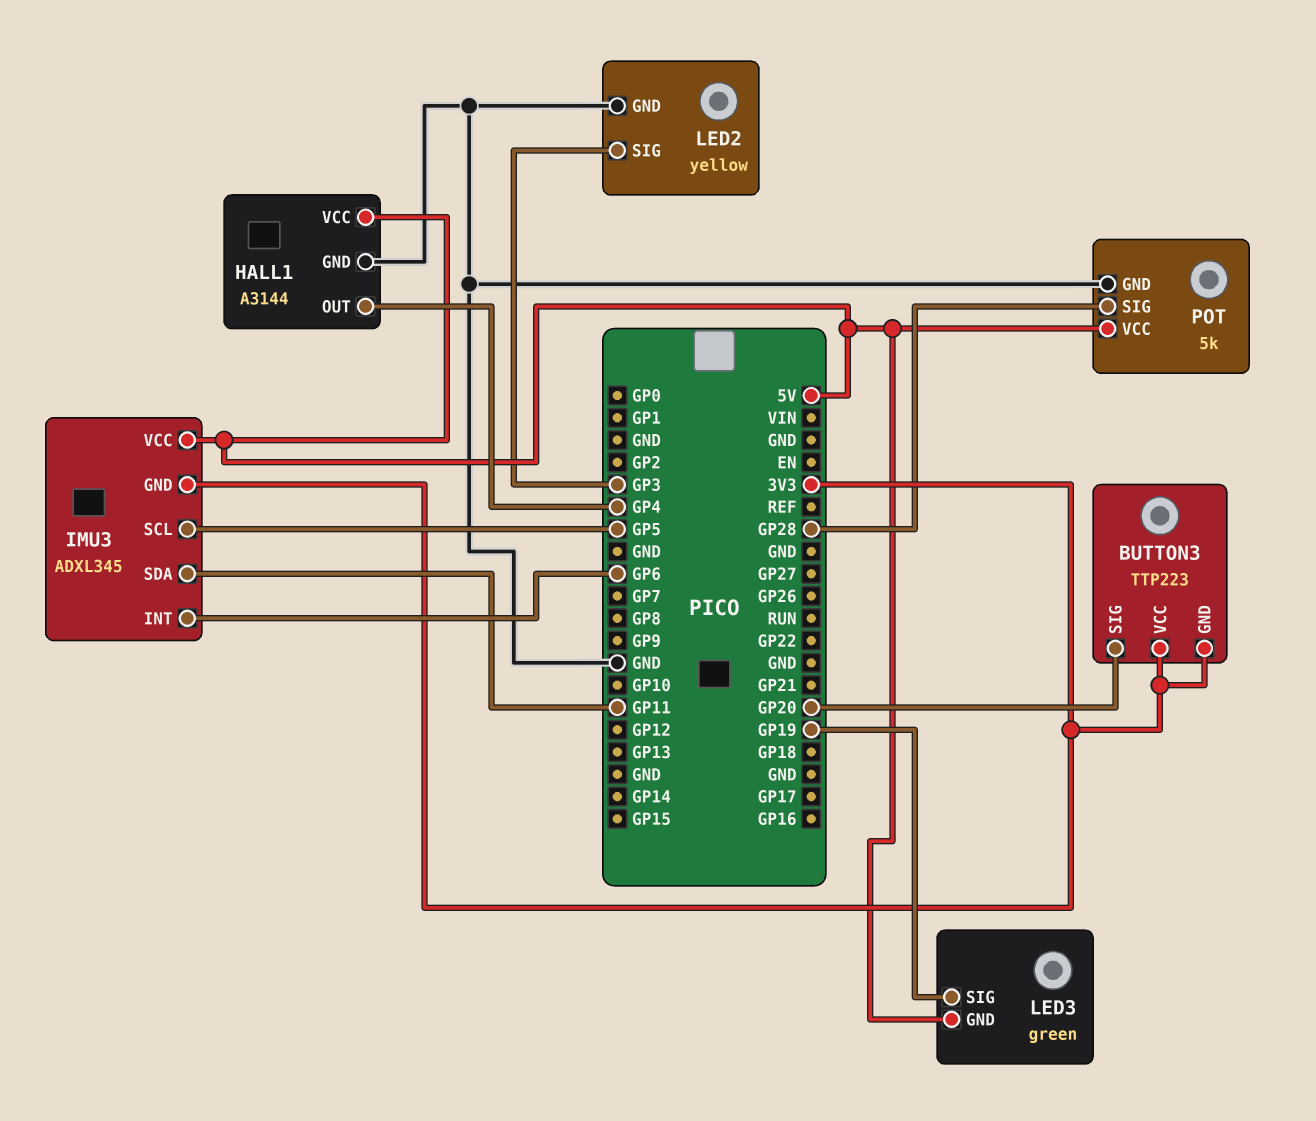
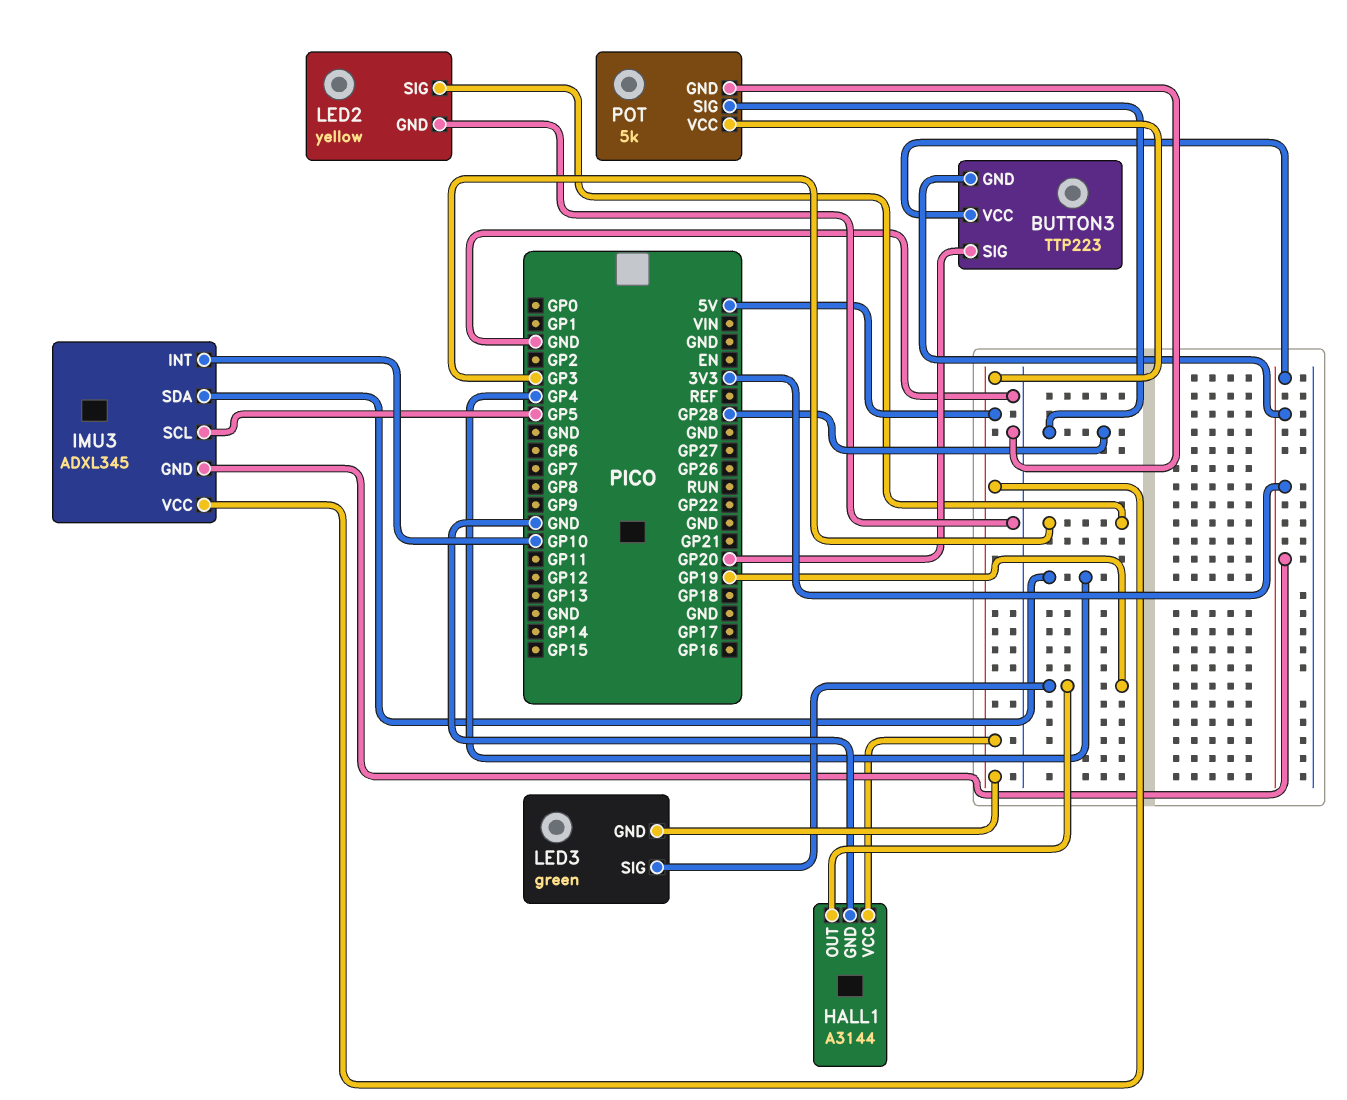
HALL1 pin OUT: GP4 -> GP19
IMU3 pin INT: GP6 -> GP10
IMU3 pin SDA: GP11 -> GP4

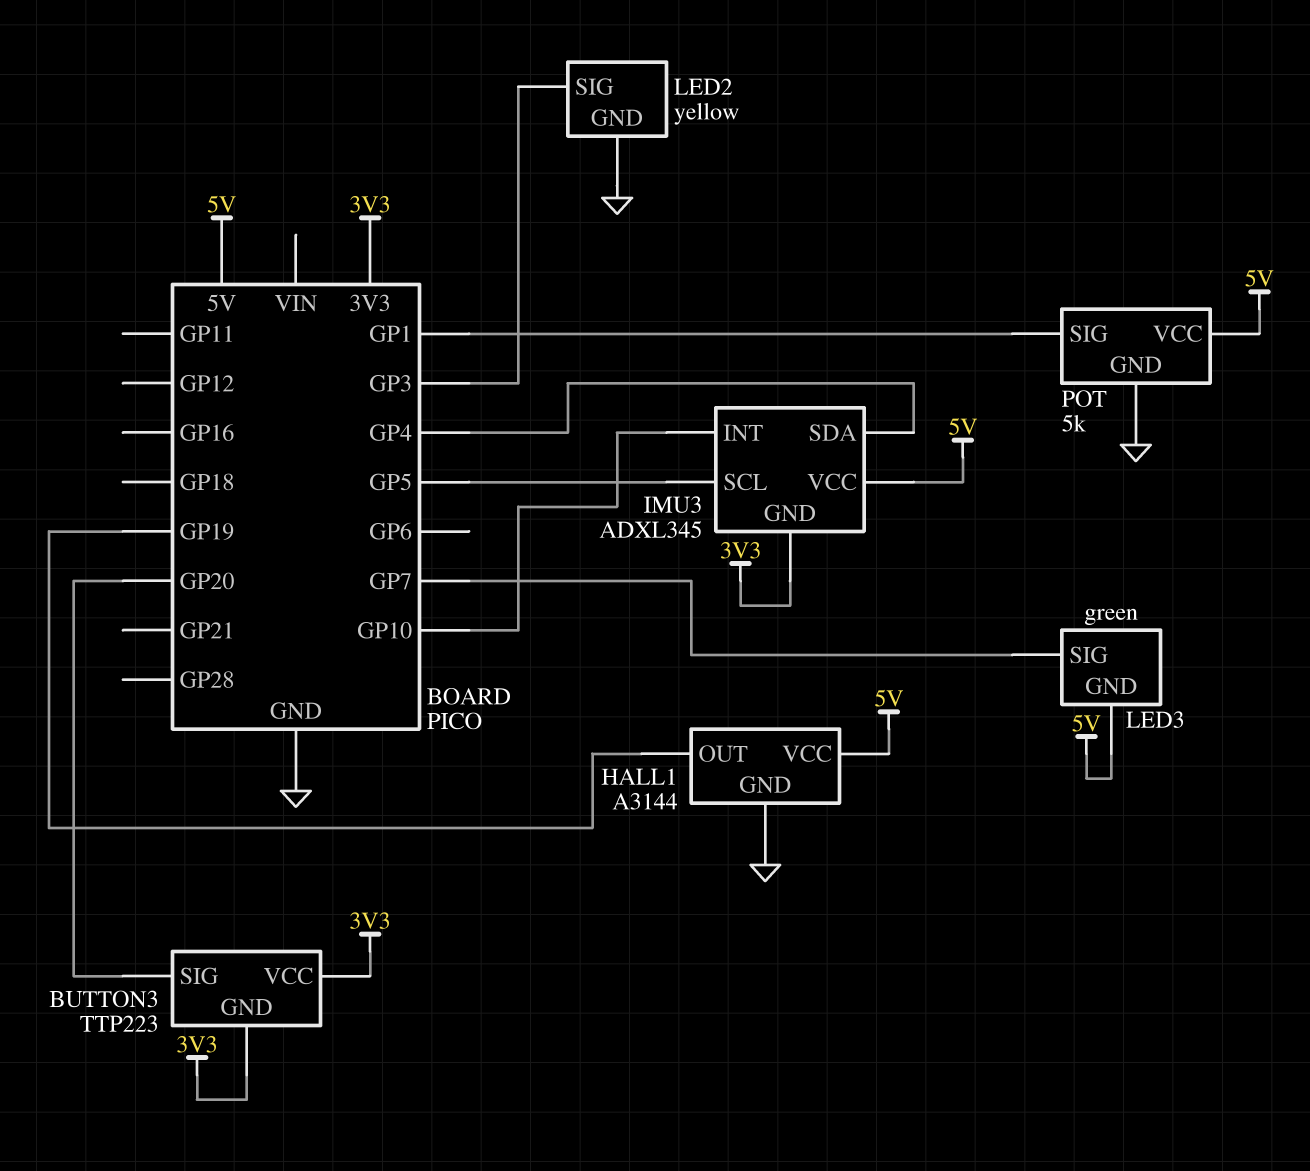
LED3 pin SIG: GP19 -> GP7
POT pin SIG: GP28 -> GP1

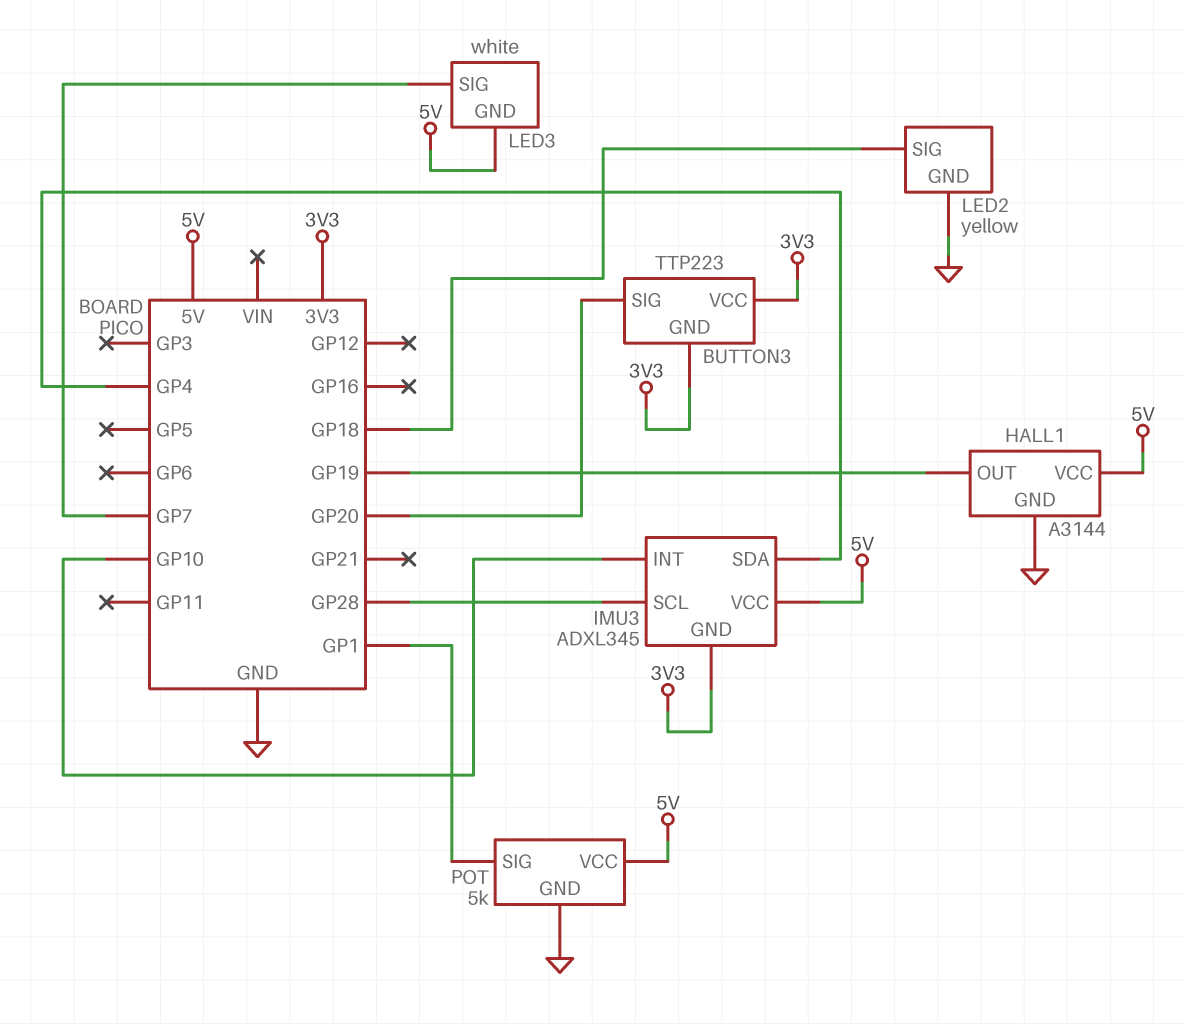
IMU3 pin SCL: GP5 -> GP28
LED2 pin SIG: GP3 -> GP18
LED3: green -> white

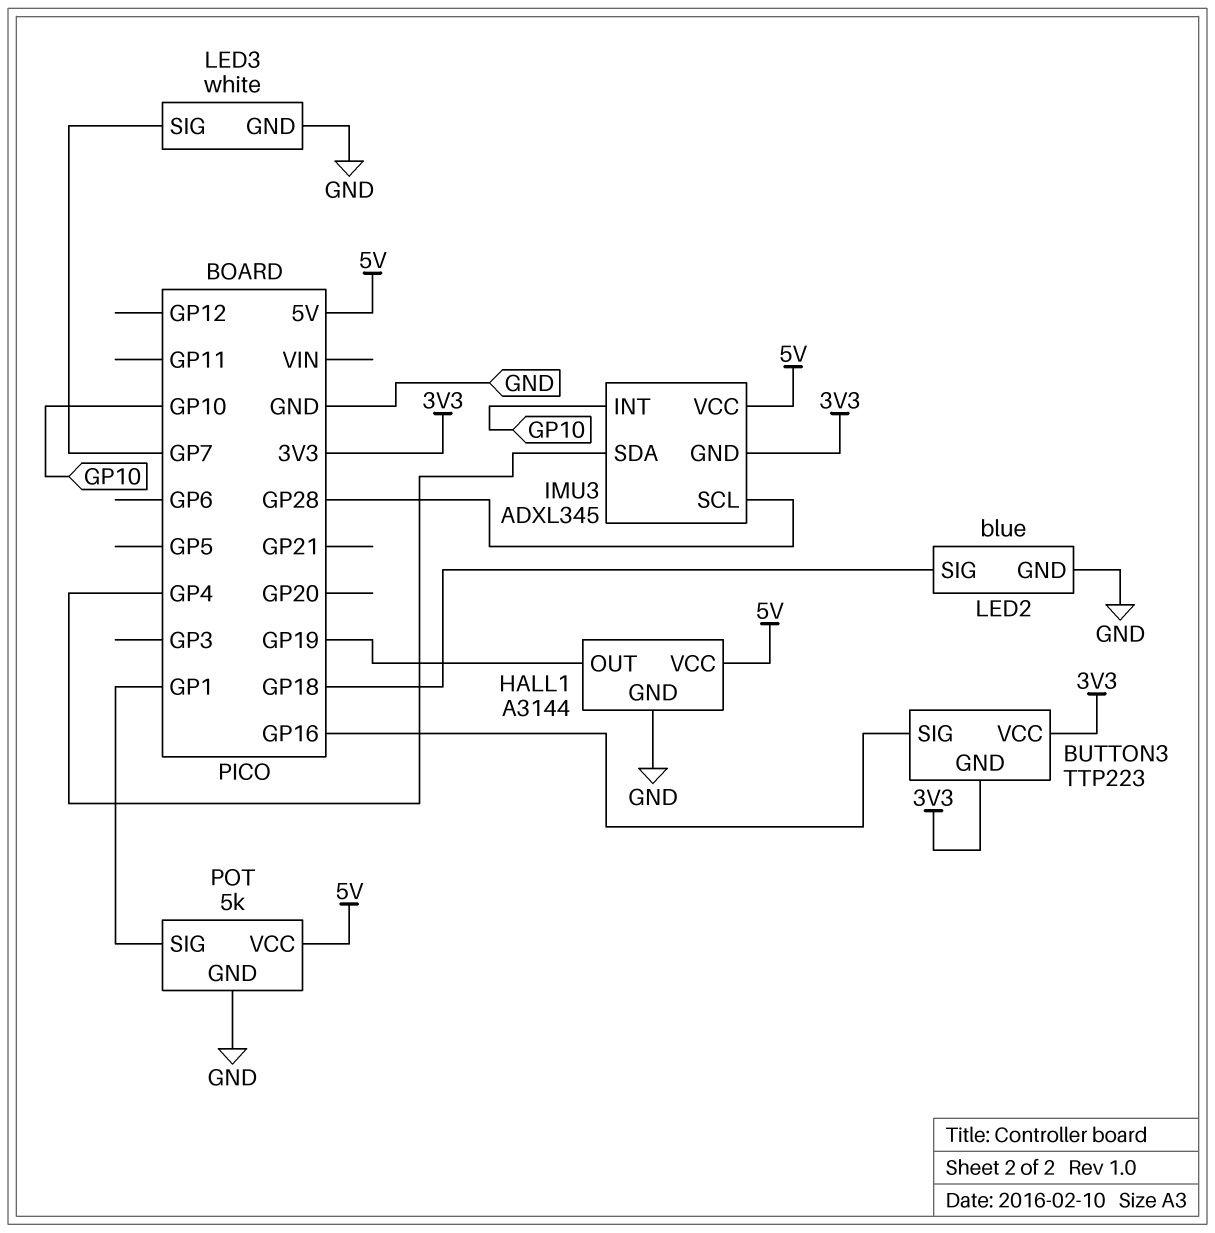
BUTTON3 pin SIG: GP20 -> GP16
LED2: yellow -> blue
LED3 pin GND: 5V -> GND

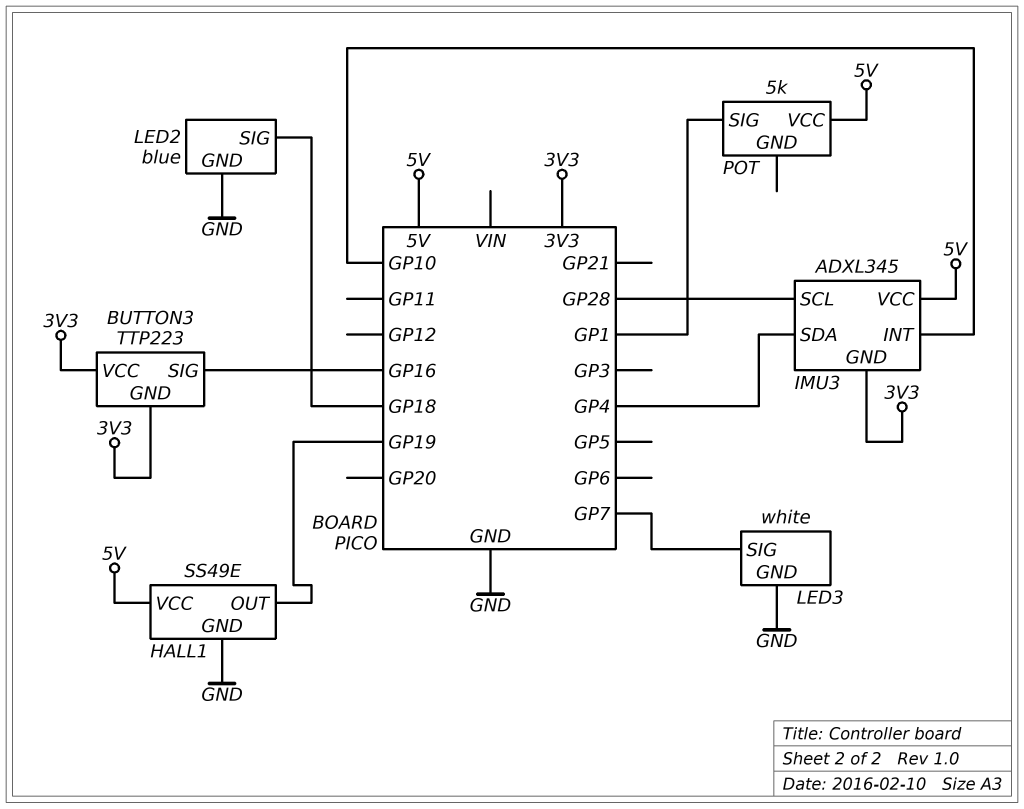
HALL1: A3144 -> SS49E
POT pin GND: GND -> none

